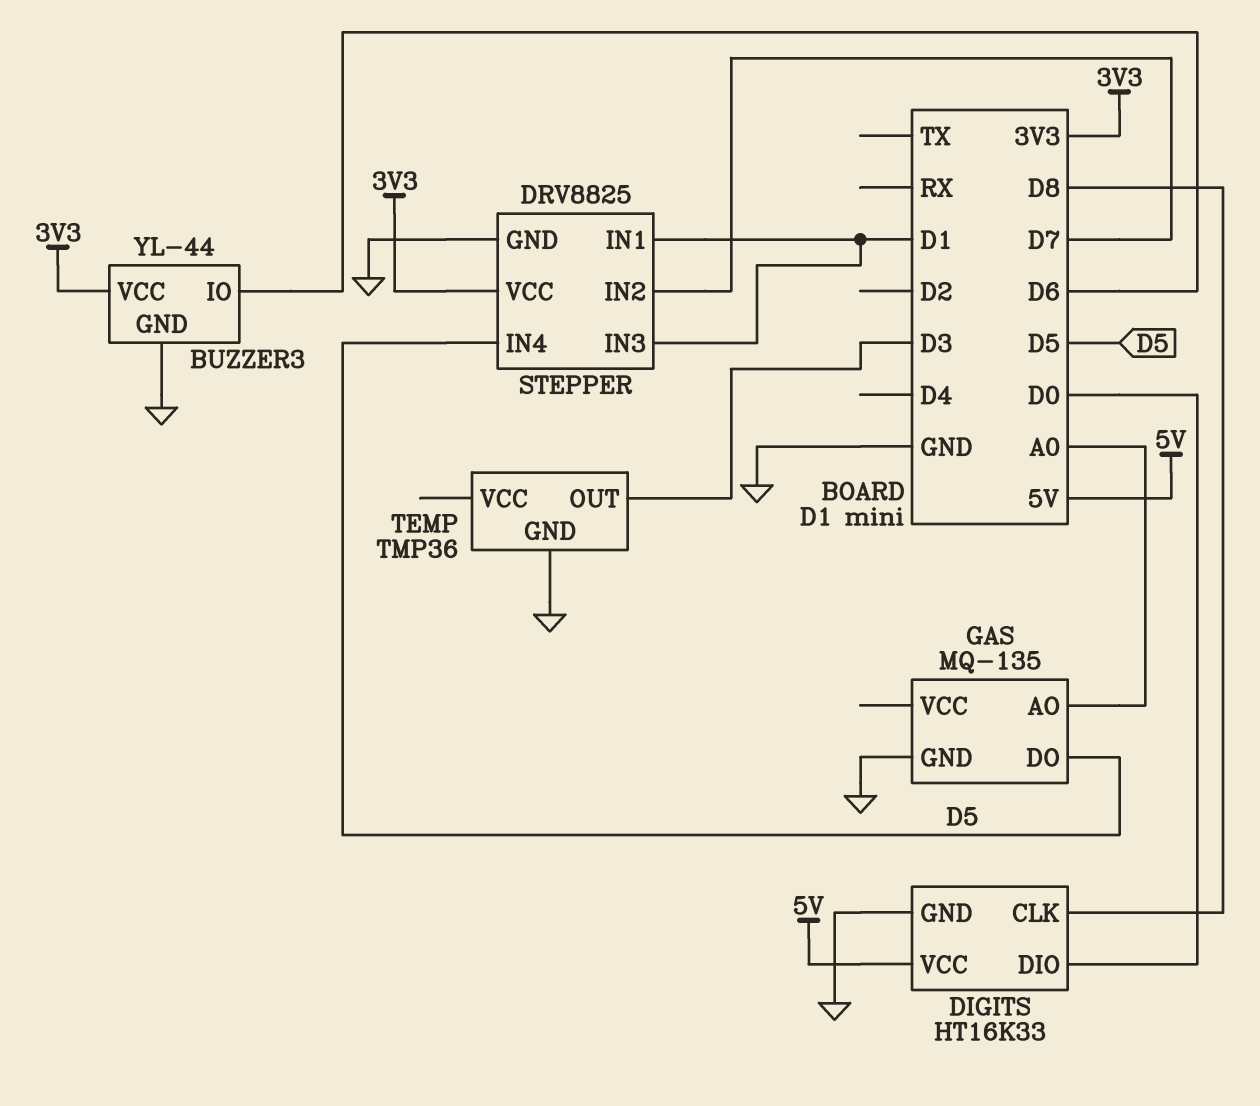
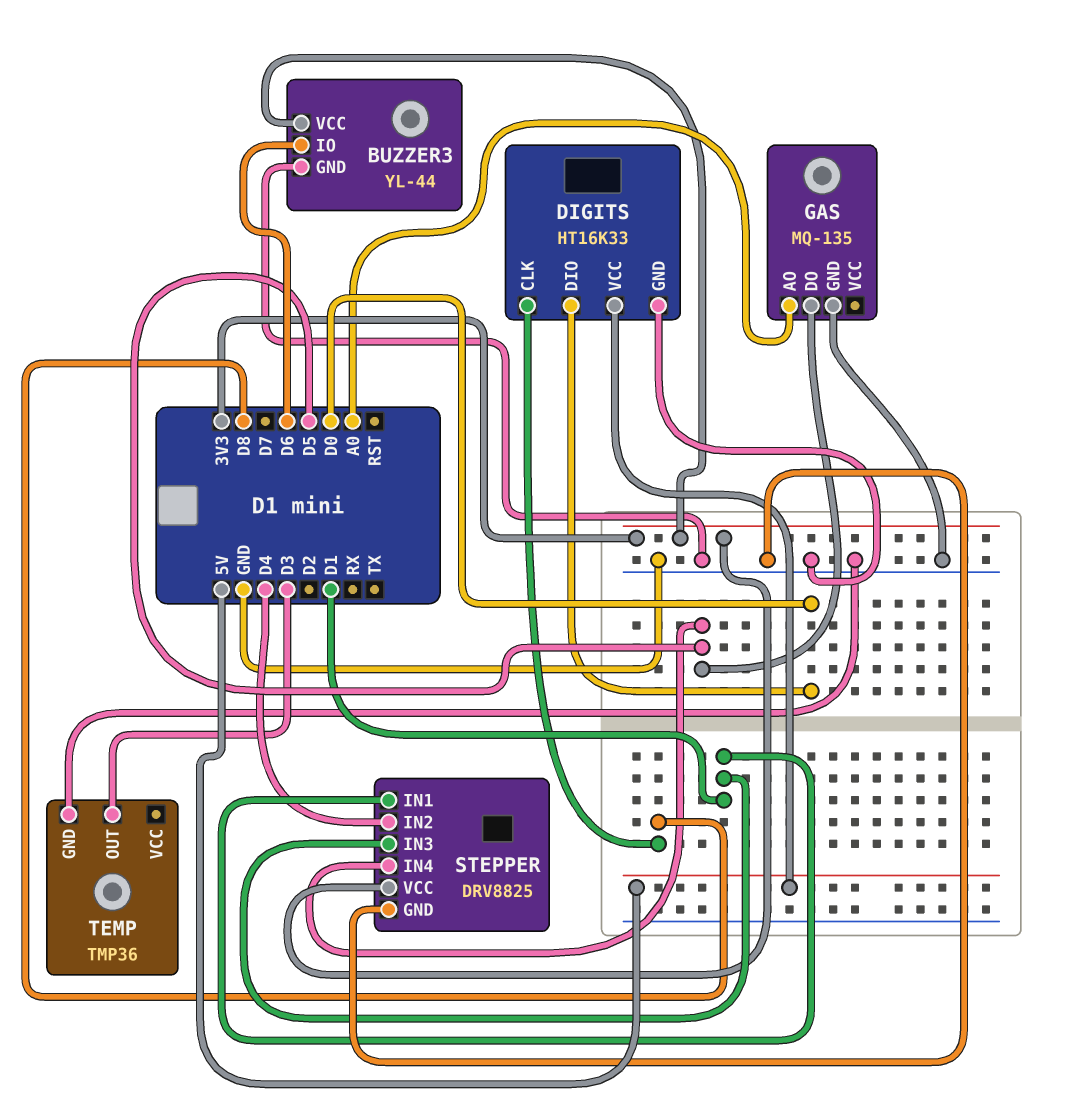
STEPPER pin IN2: D7 -> D4

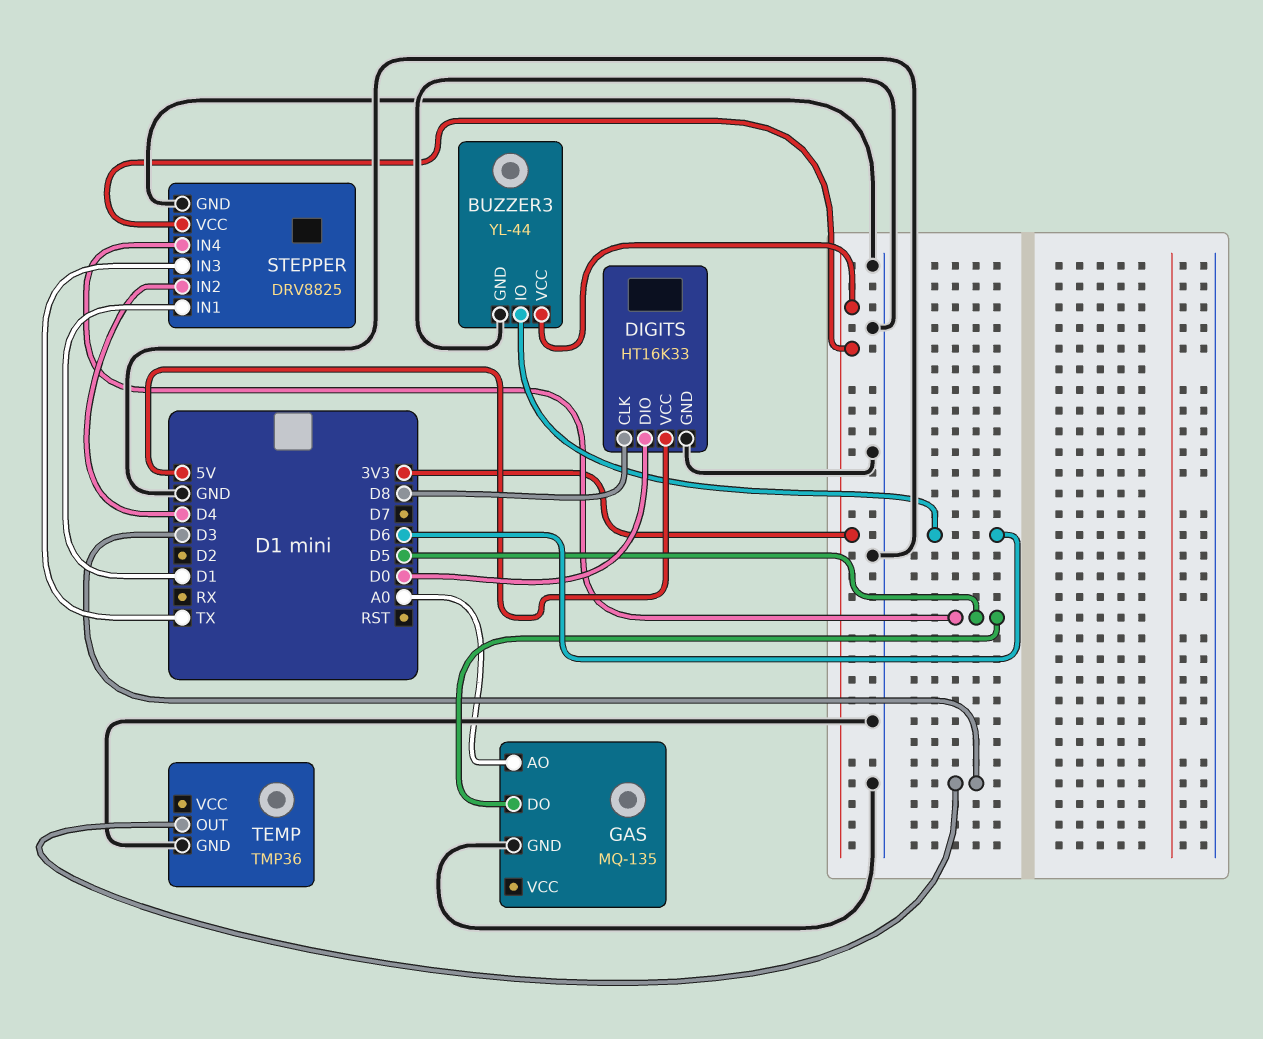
STEPPER pin IN3: D1 -> TX

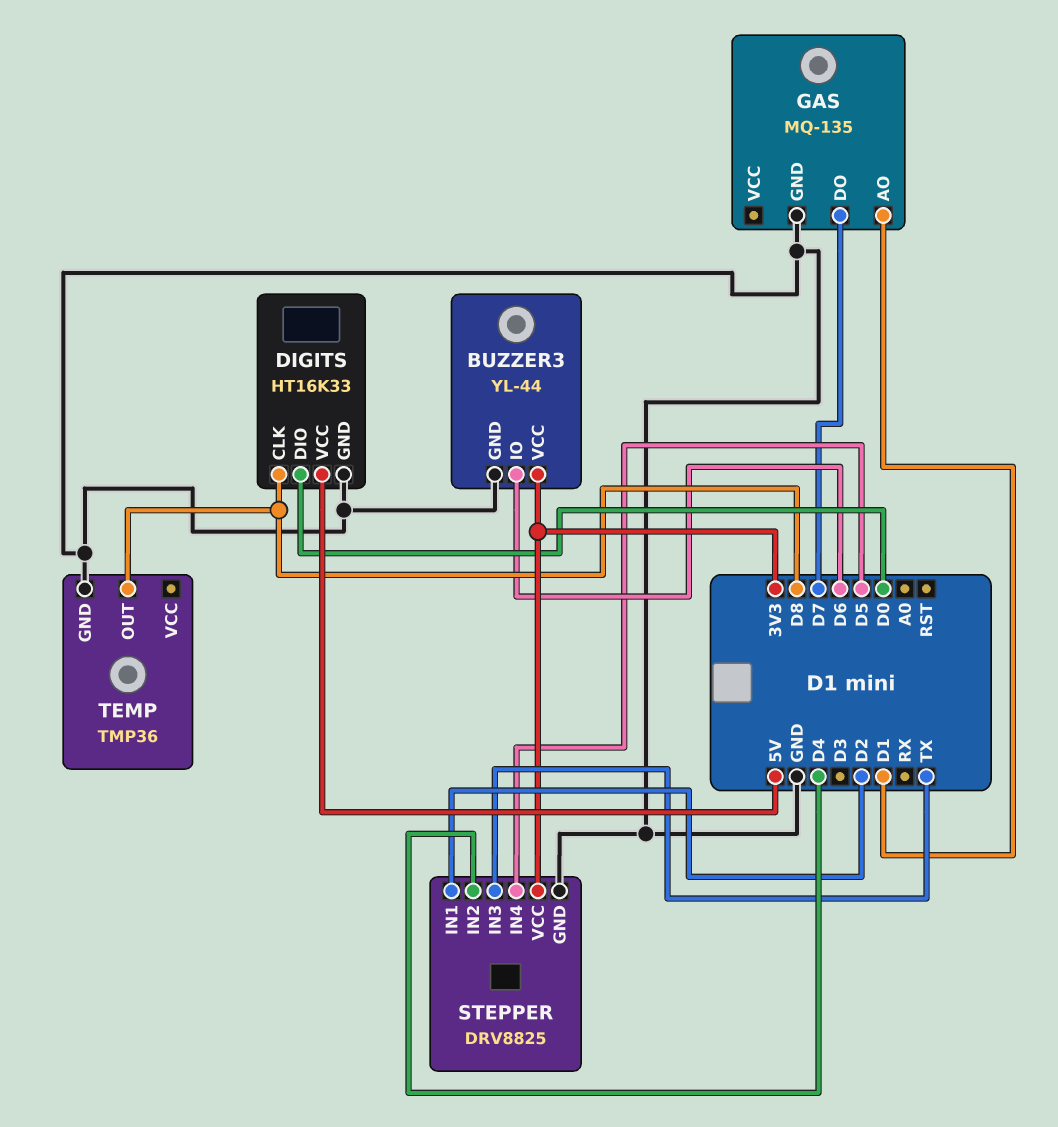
GAS pin AO: A0 -> D1
GAS pin DO: D5 -> D7
STEPPER pin IN1: D1 -> D2
TEMP pin OUT: D3 -> D8

